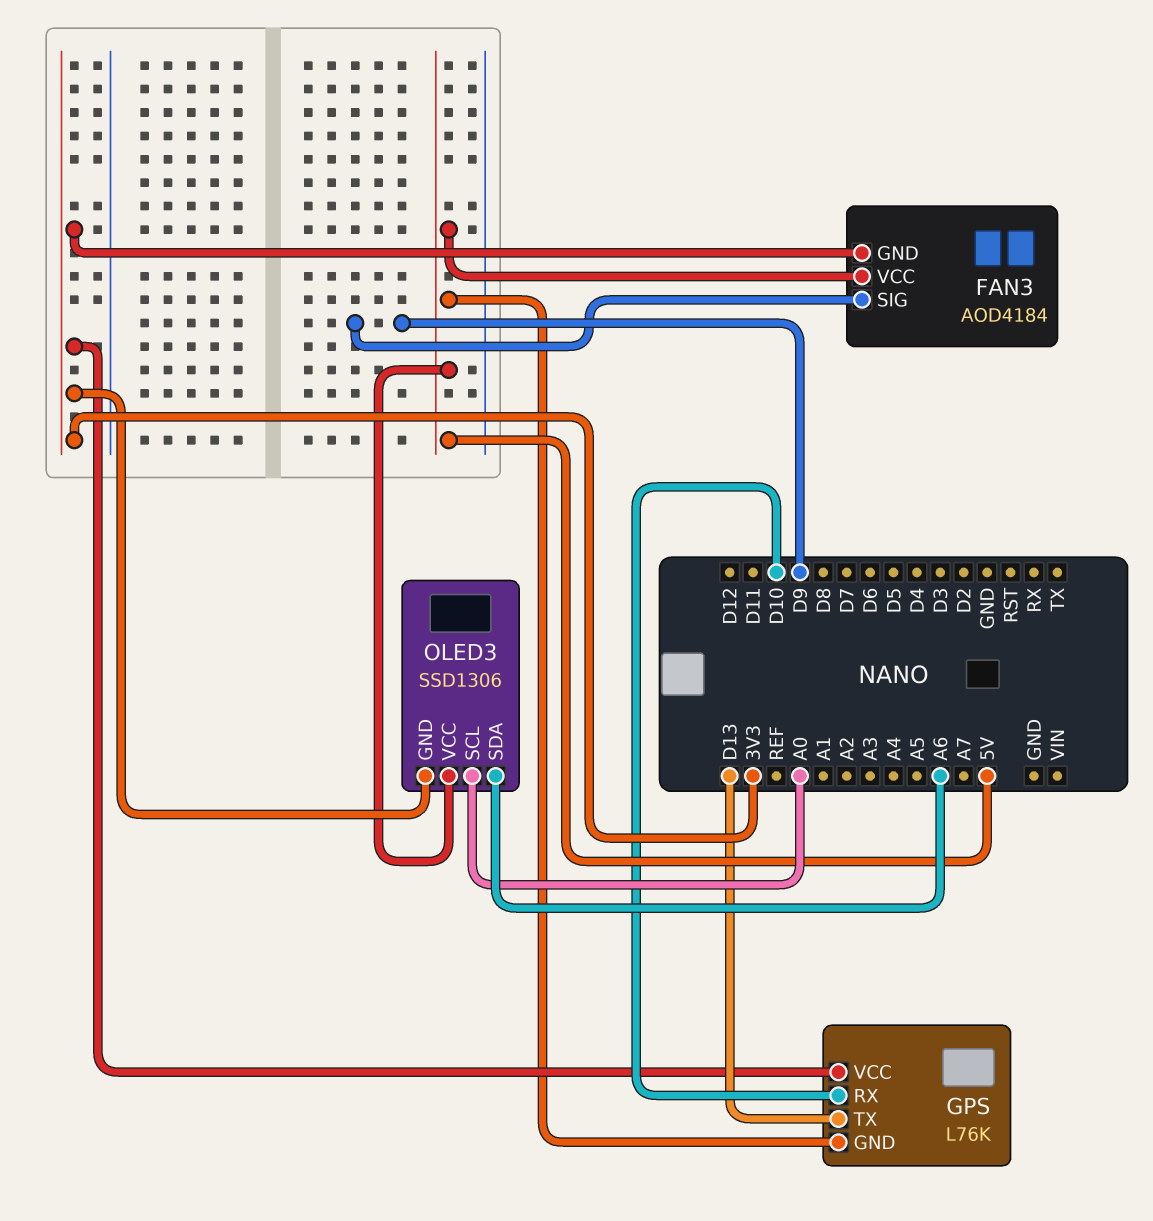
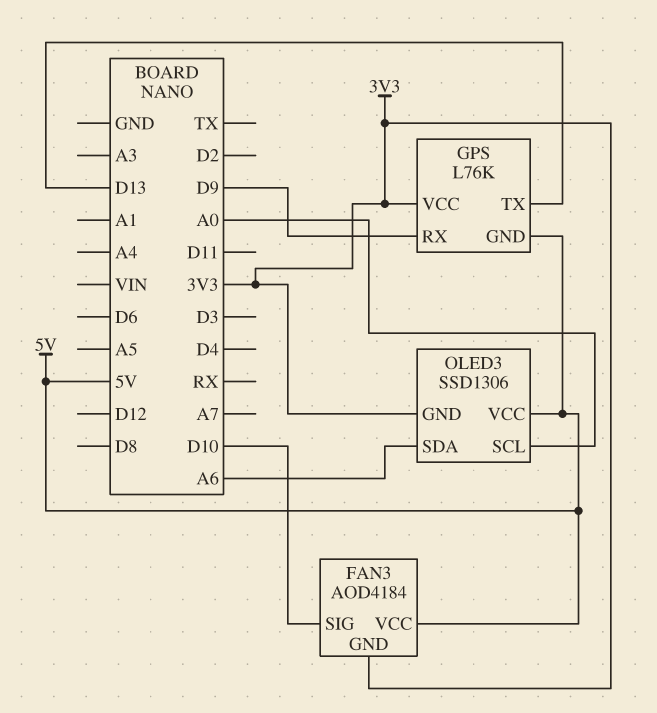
FAN3 pin SIG: D9 -> D10
GPS pin RX: D10 -> D9

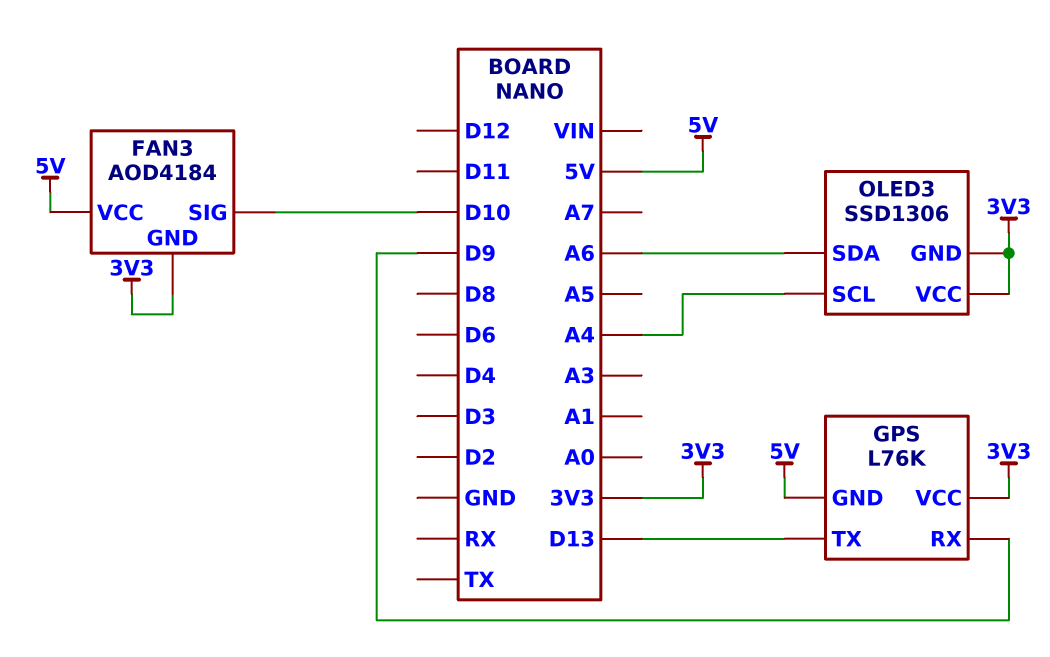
OLED3 pin SCL: A0 -> A4
OLED3 pin VCC: 5V -> 3V3

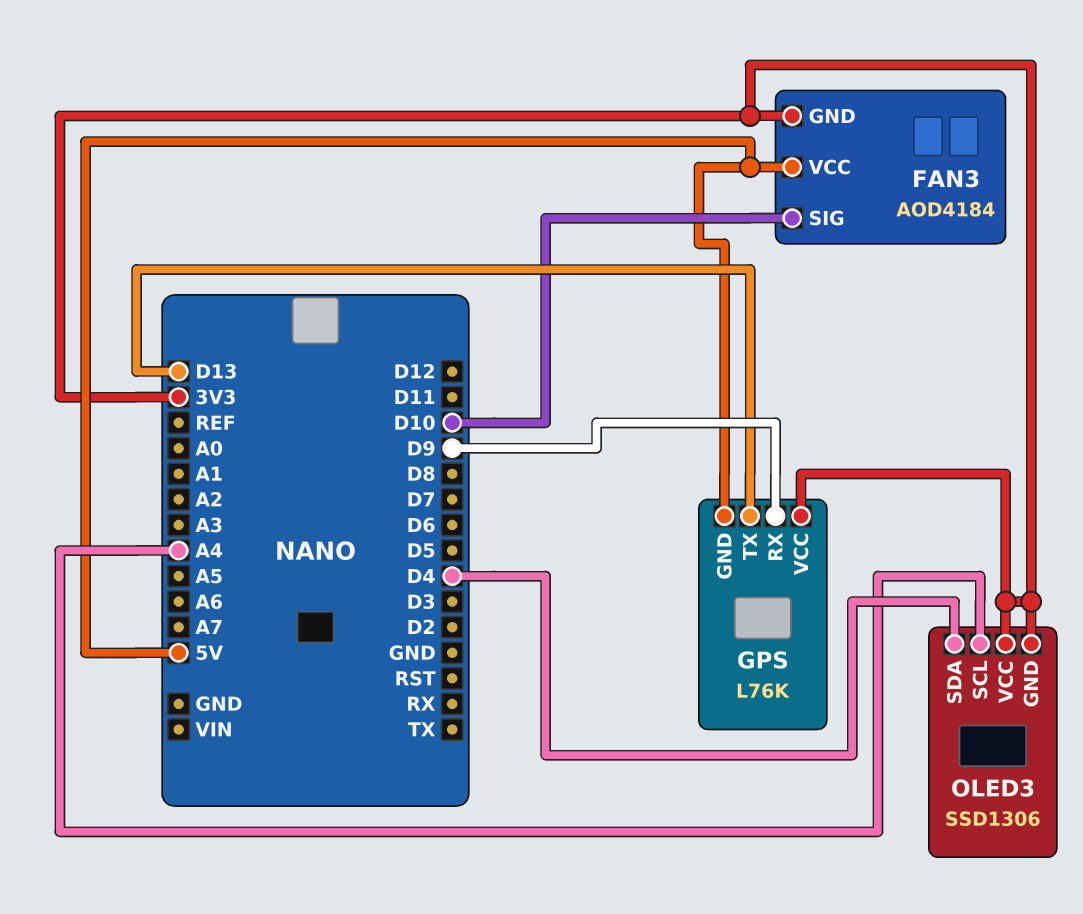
OLED3 pin SDA: A6 -> D4

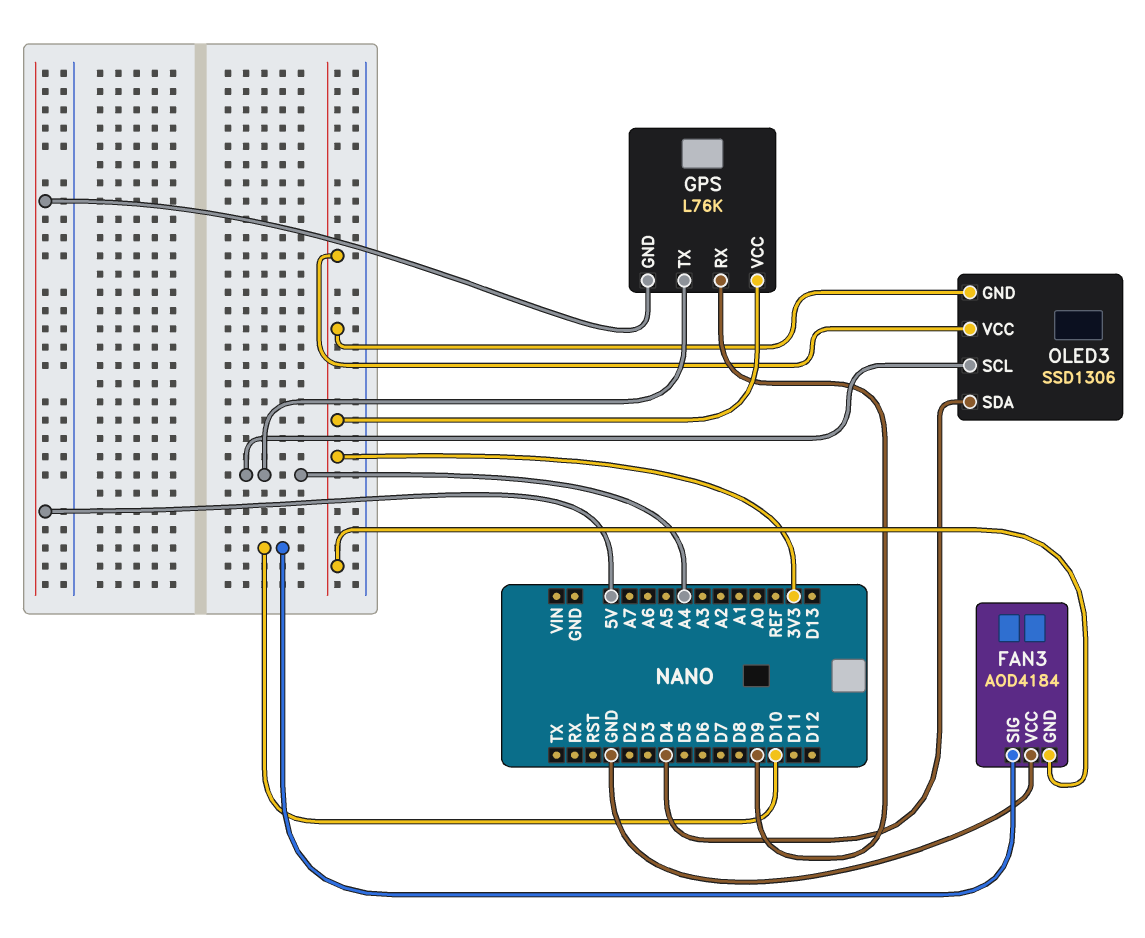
FAN3 pin VCC: 5V -> GND
GPS pin TX: D13 -> A4

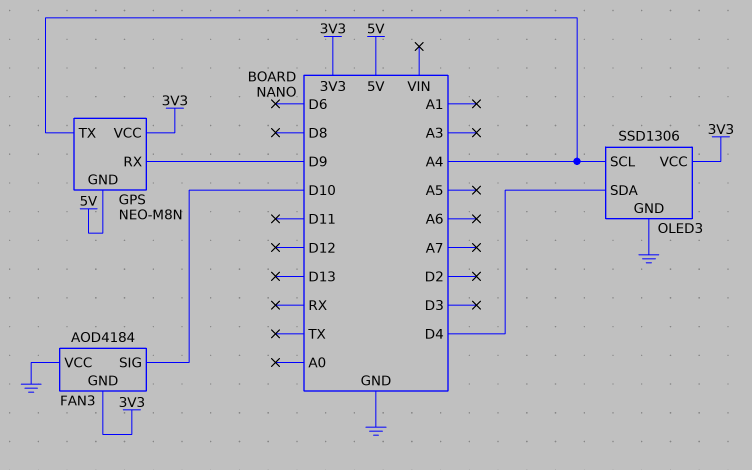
GPS: L76K -> NEO-M8N
OLED3 pin GND: 3V3 -> GND

